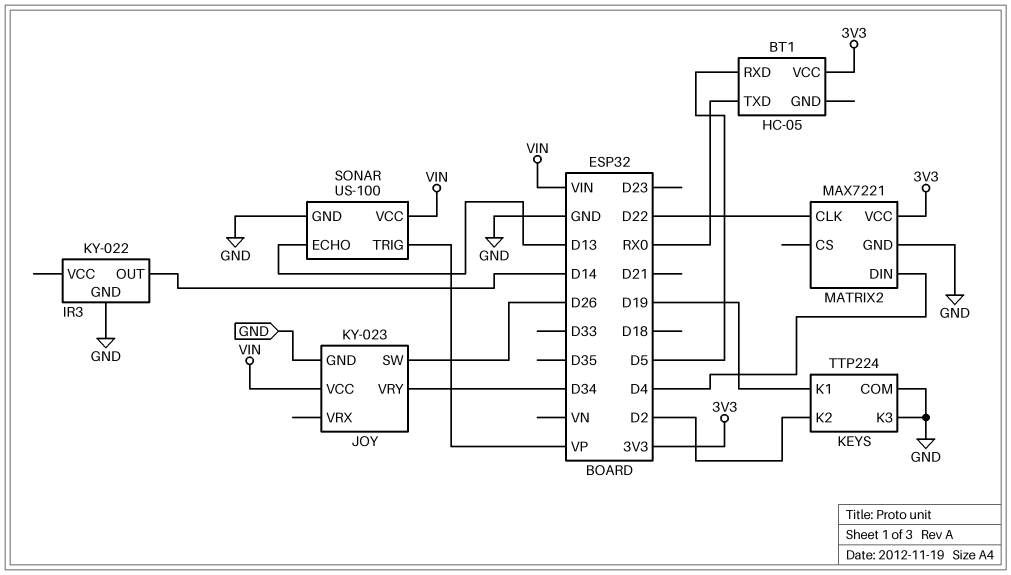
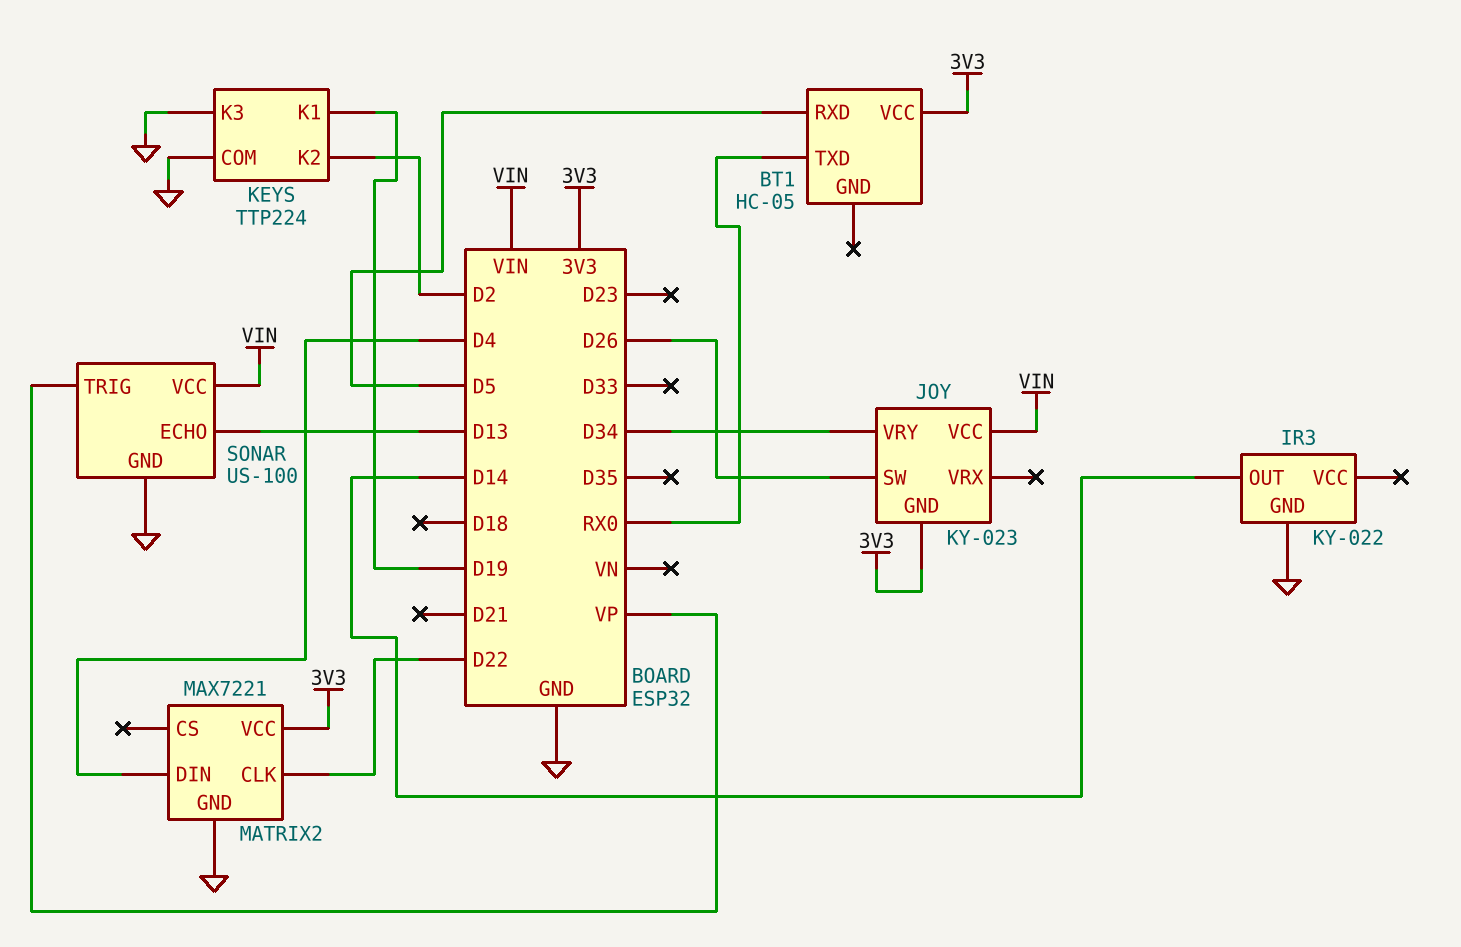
JOY pin GND: GND -> 3V3

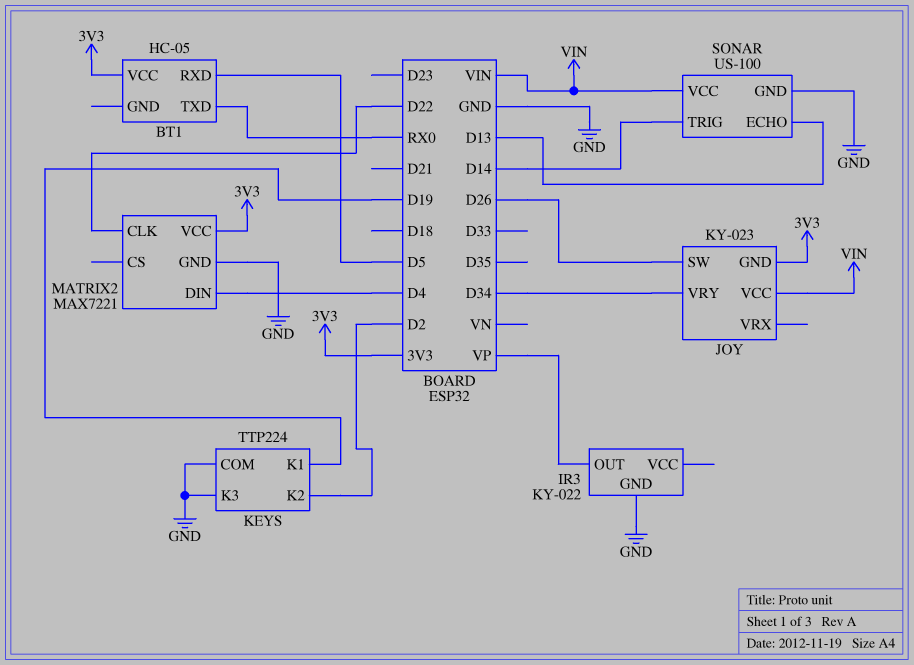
IR3 pin OUT: D14 -> VP
SONAR pin TRIG: VP -> D14

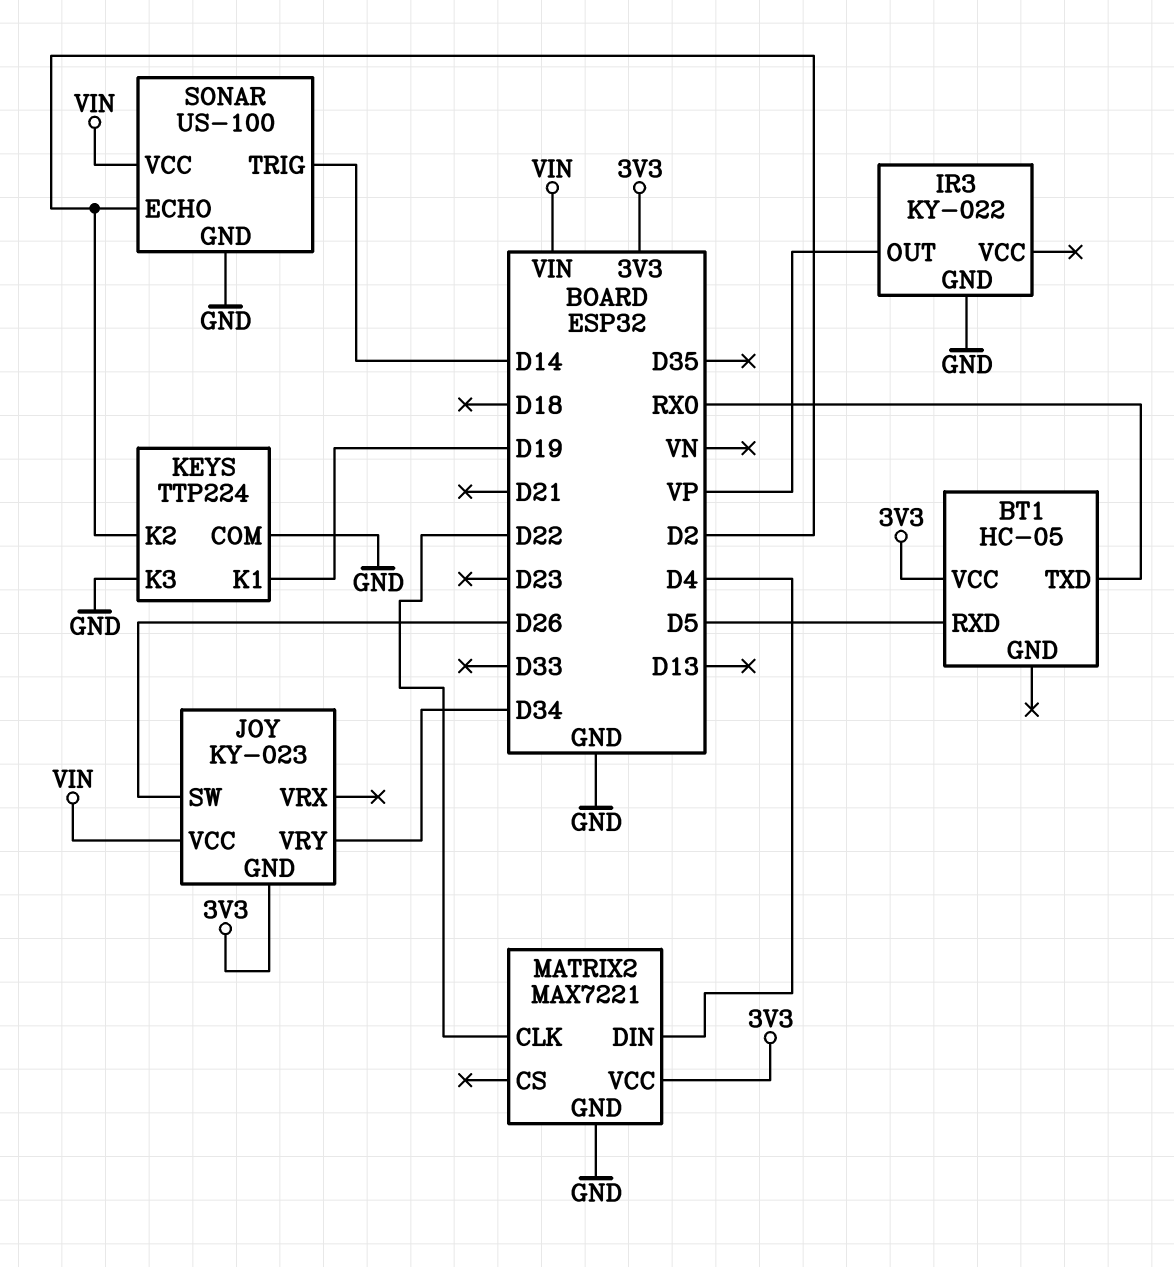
SONAR pin ECHO: D13 -> D2

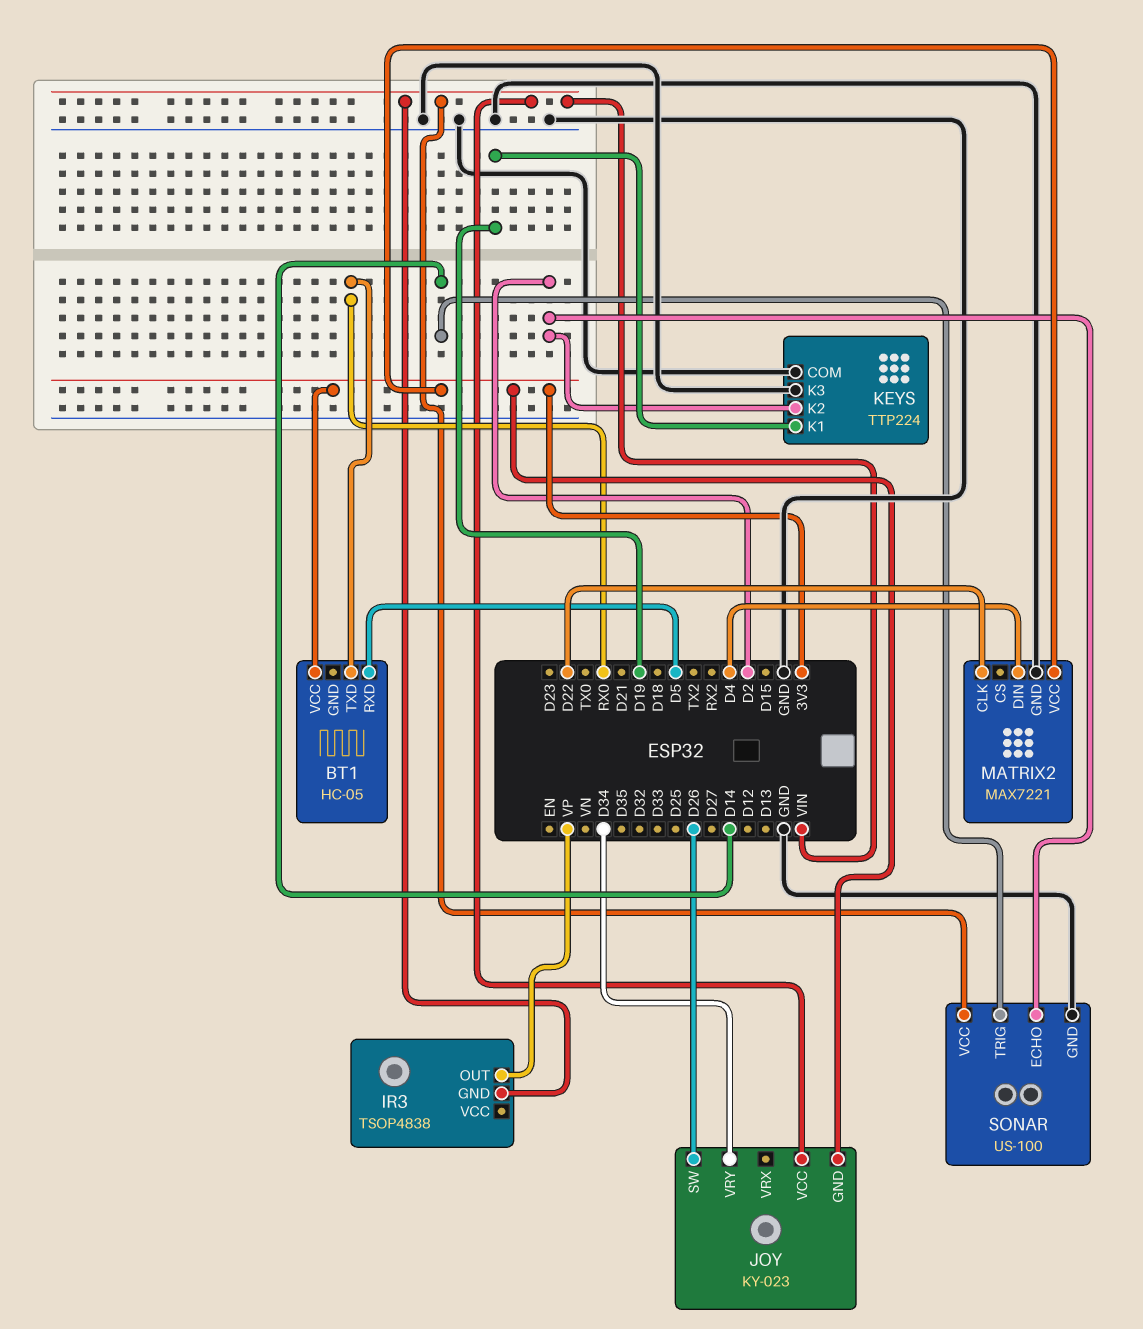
IR3: KY-022 -> TSOP4838
IR3 pin GND: GND -> VIN

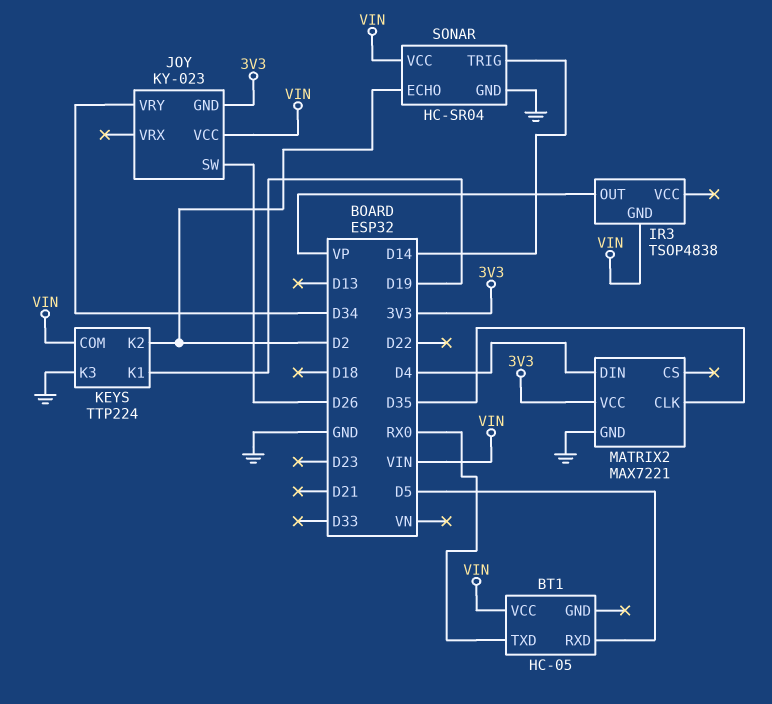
BT1 pin VCC: 3V3 -> VIN
KEYS pin COM: GND -> VIN
MATRIX2 pin CLK: D22 -> D35
SONAR: US-100 -> HC-SR04

